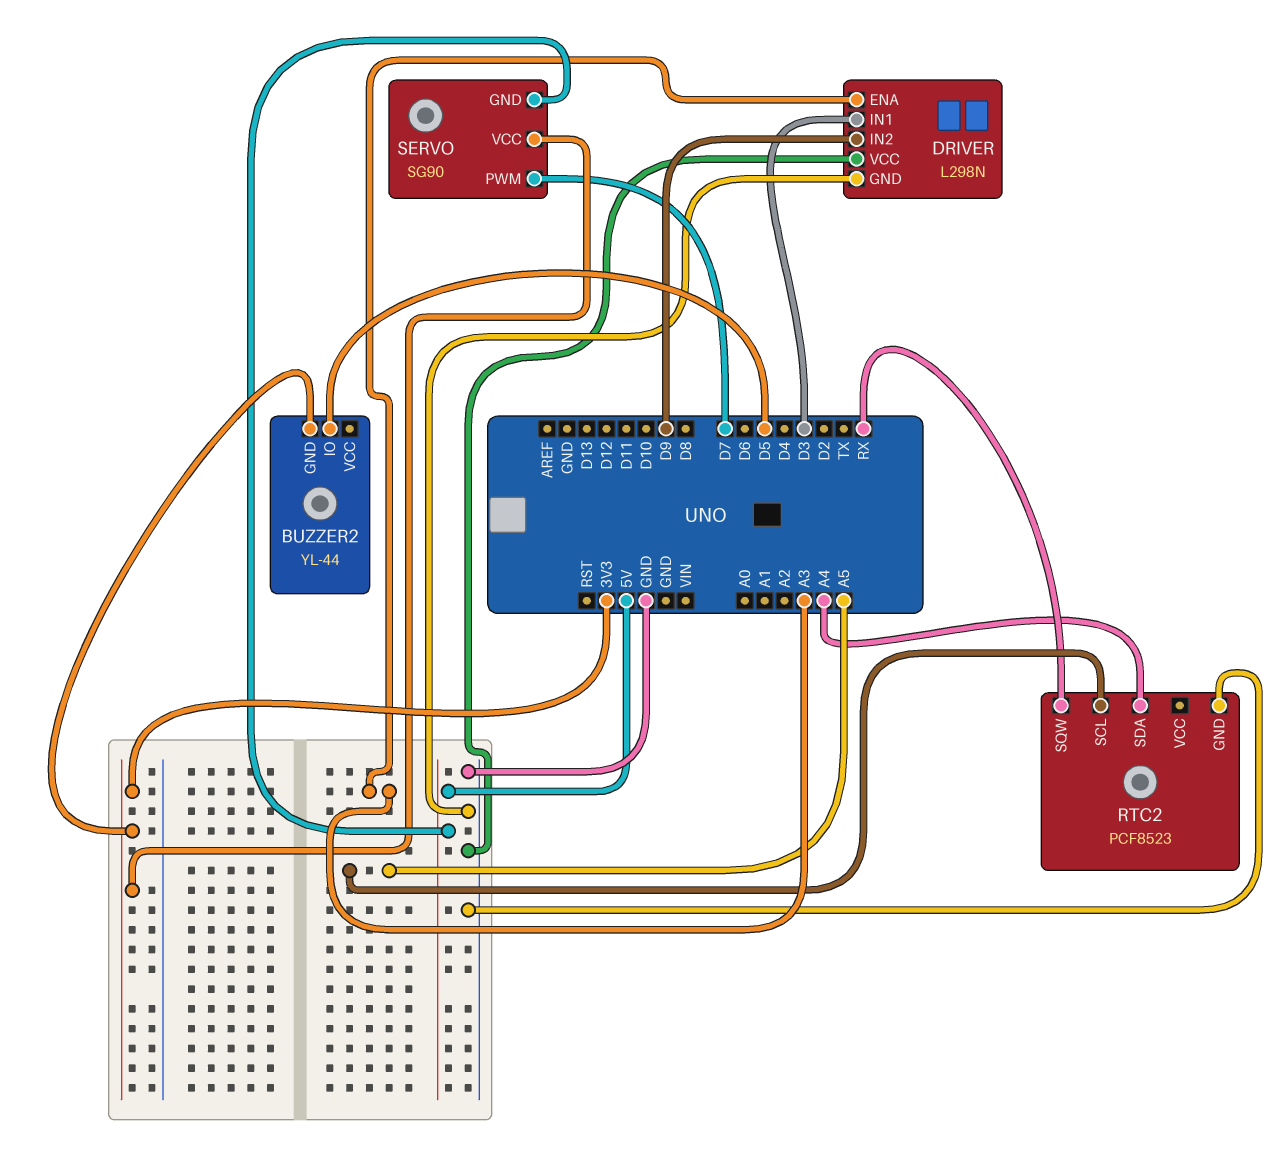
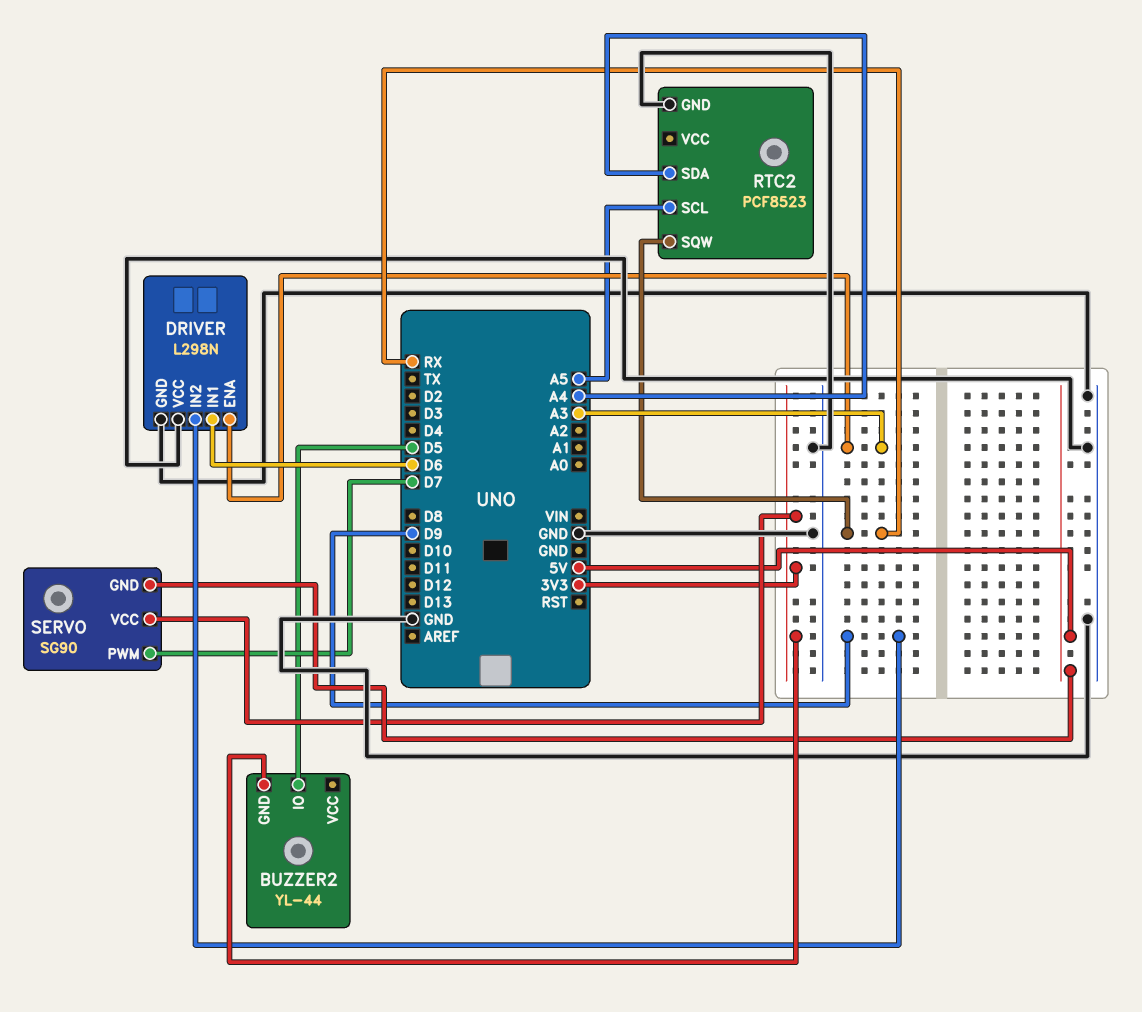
DRIVER pin IN1: D3 -> D6

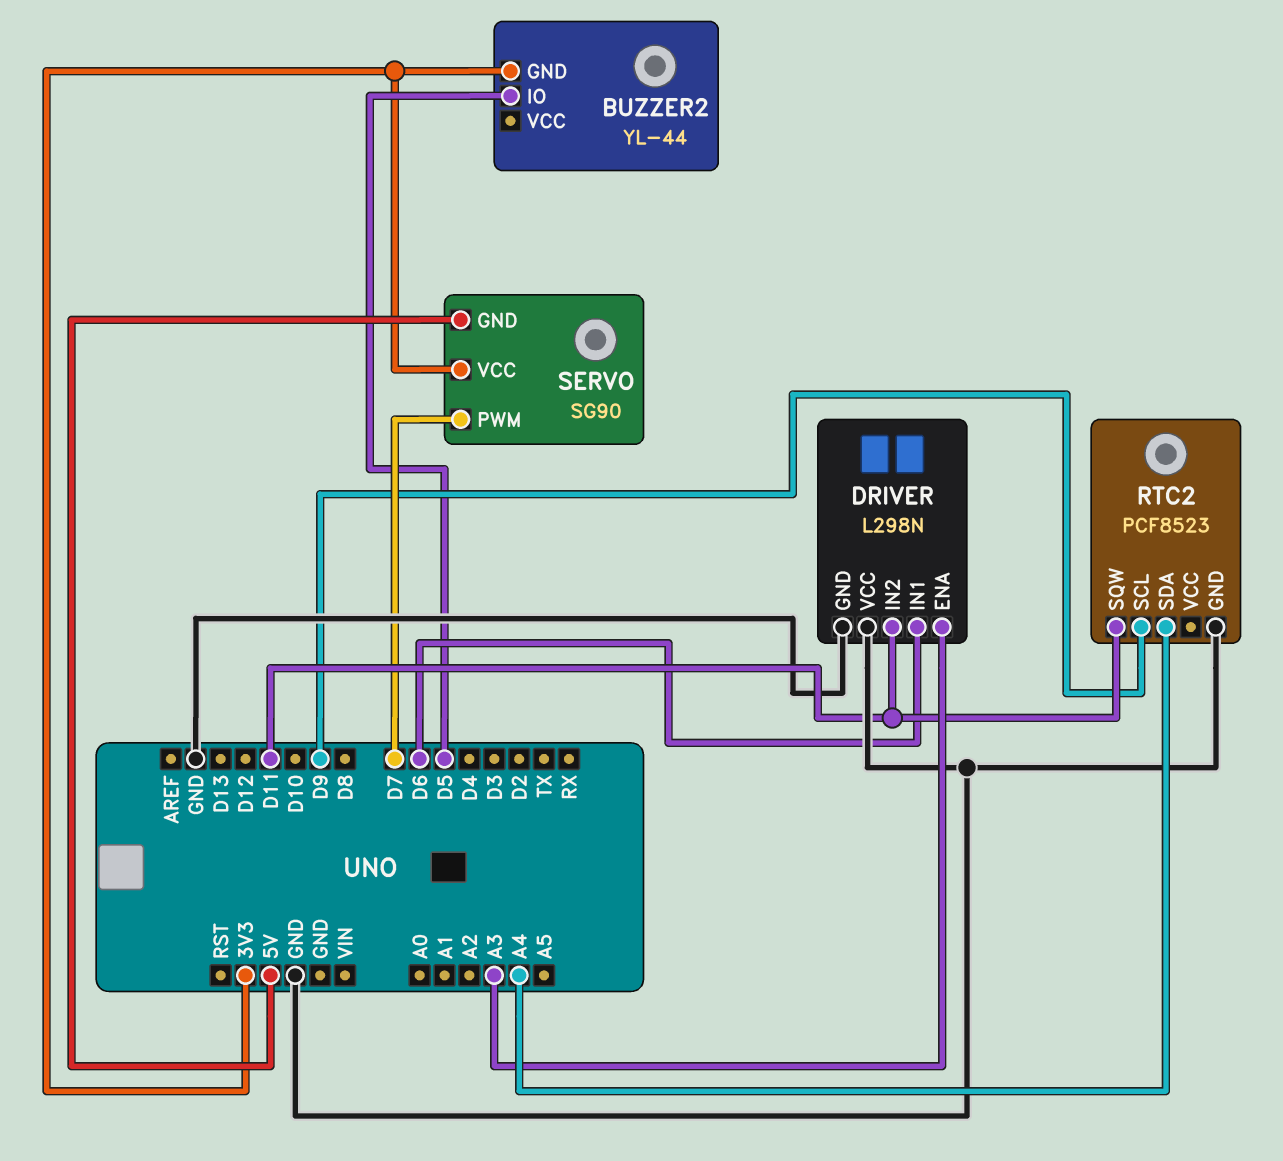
DRIVER pin IN2: D9 -> D11
RTC2 pin SCL: A5 -> D9
RTC2 pin SQW: RX -> D11

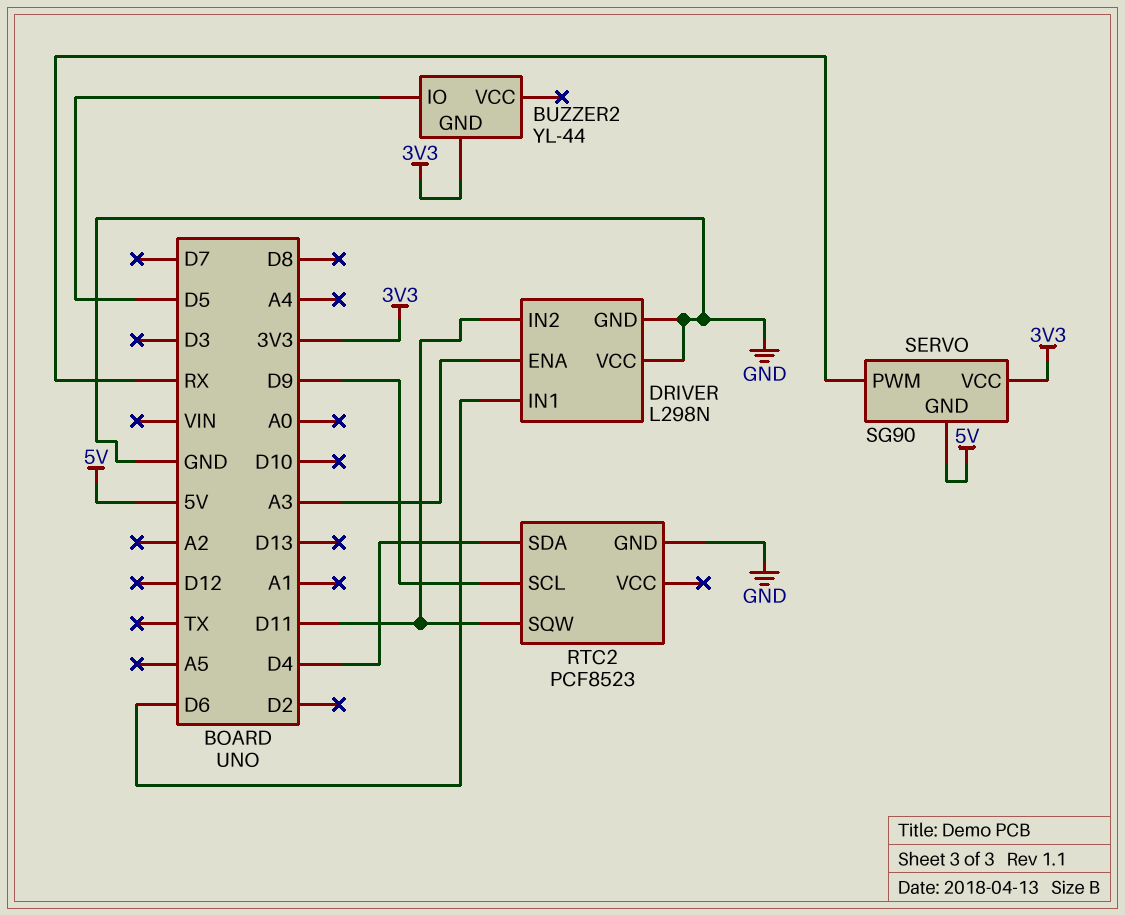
RTC2 pin SDA: A4 -> D4
SERVO pin PWM: D7 -> RX

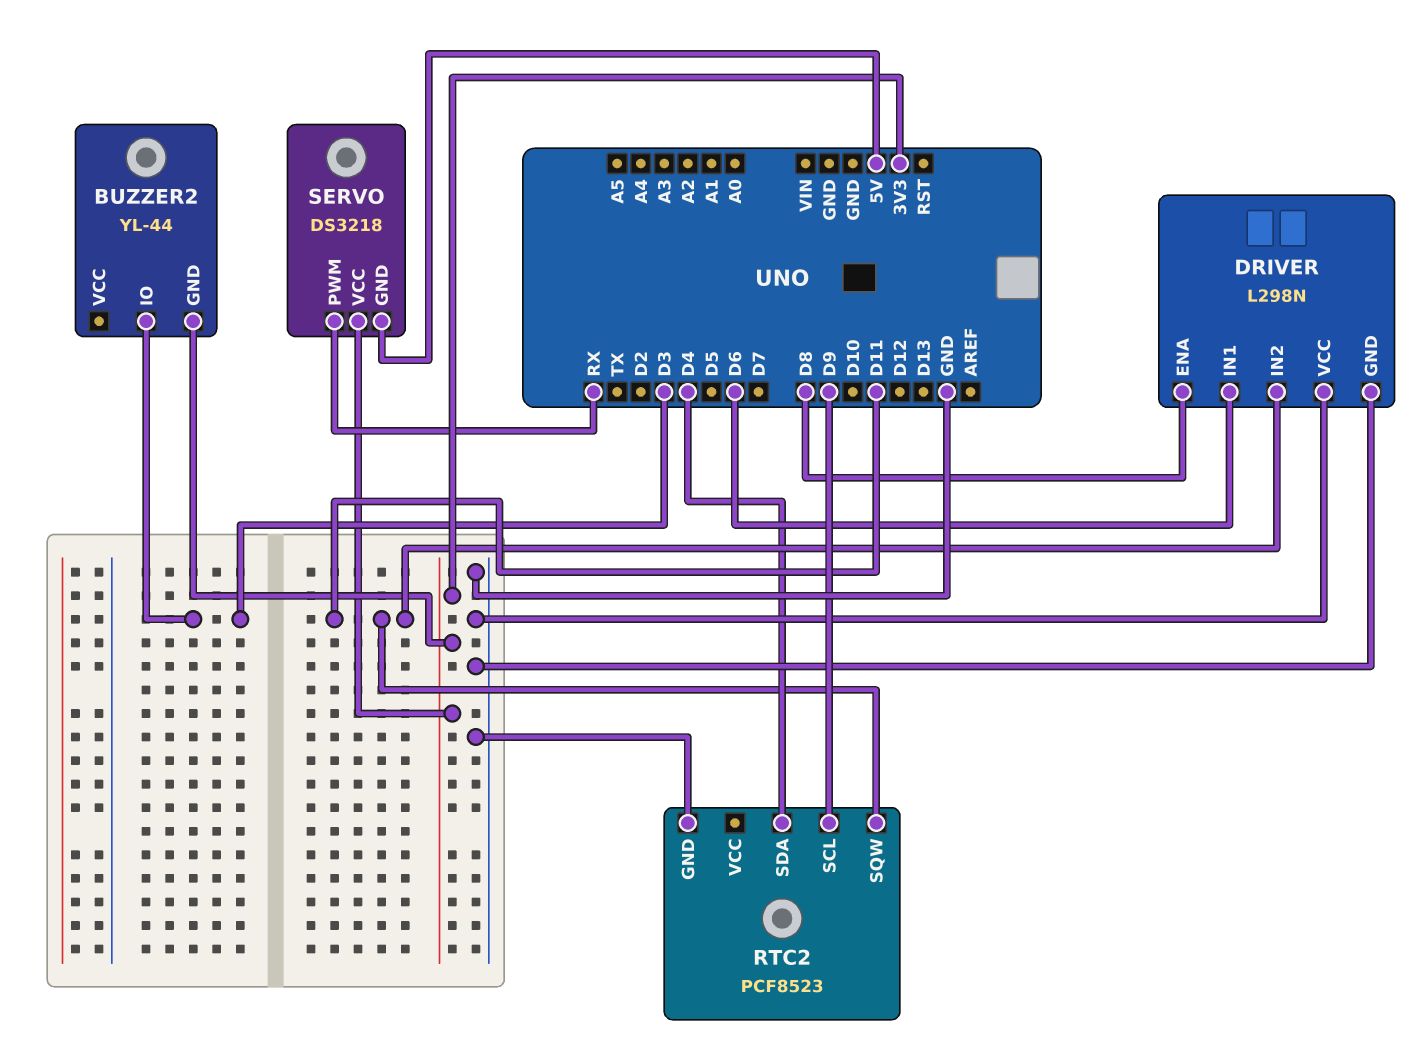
BUZZER2 pin IO: D5 -> D3
DRIVER pin ENA: A3 -> D8
SERVO: SG90 -> DS3218

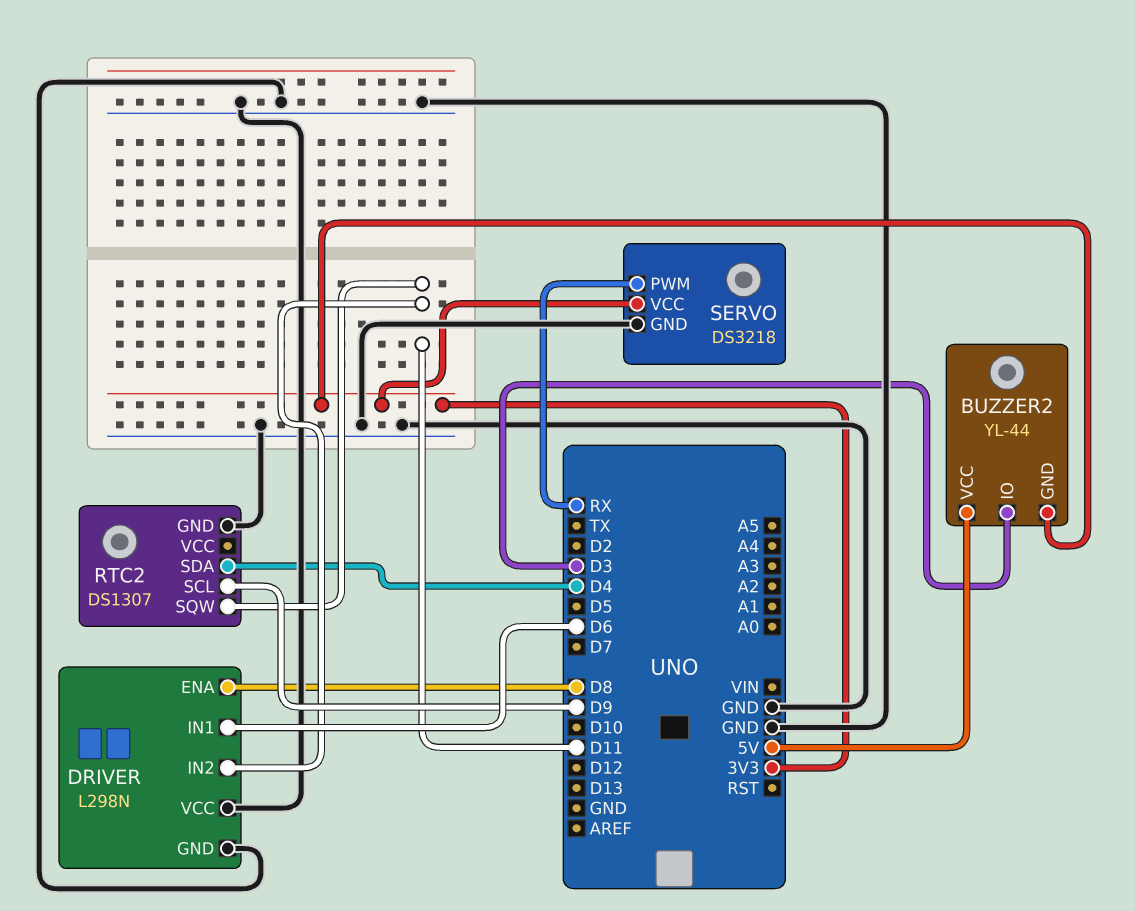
BUZZER2 pin VCC: none -> 5V
RTC2: PCF8523 -> DS1307
SERVO pin GND: 5V -> GND

